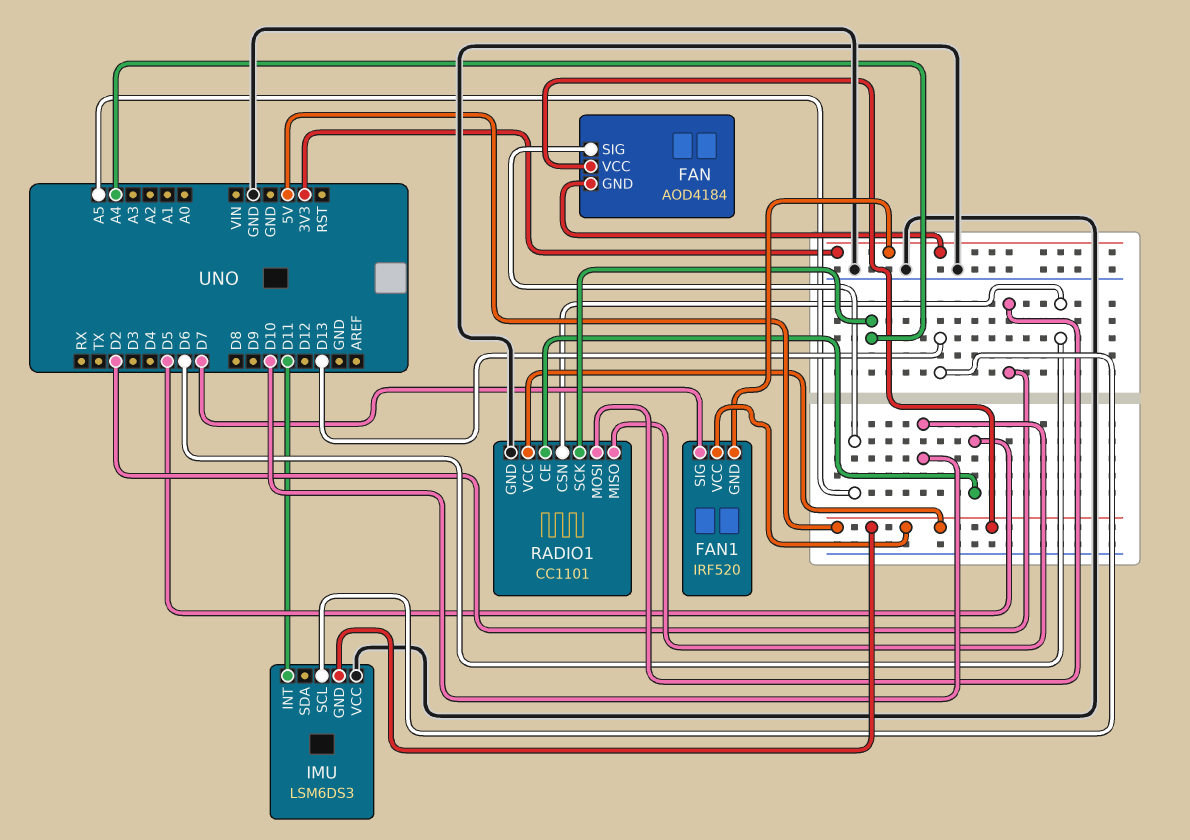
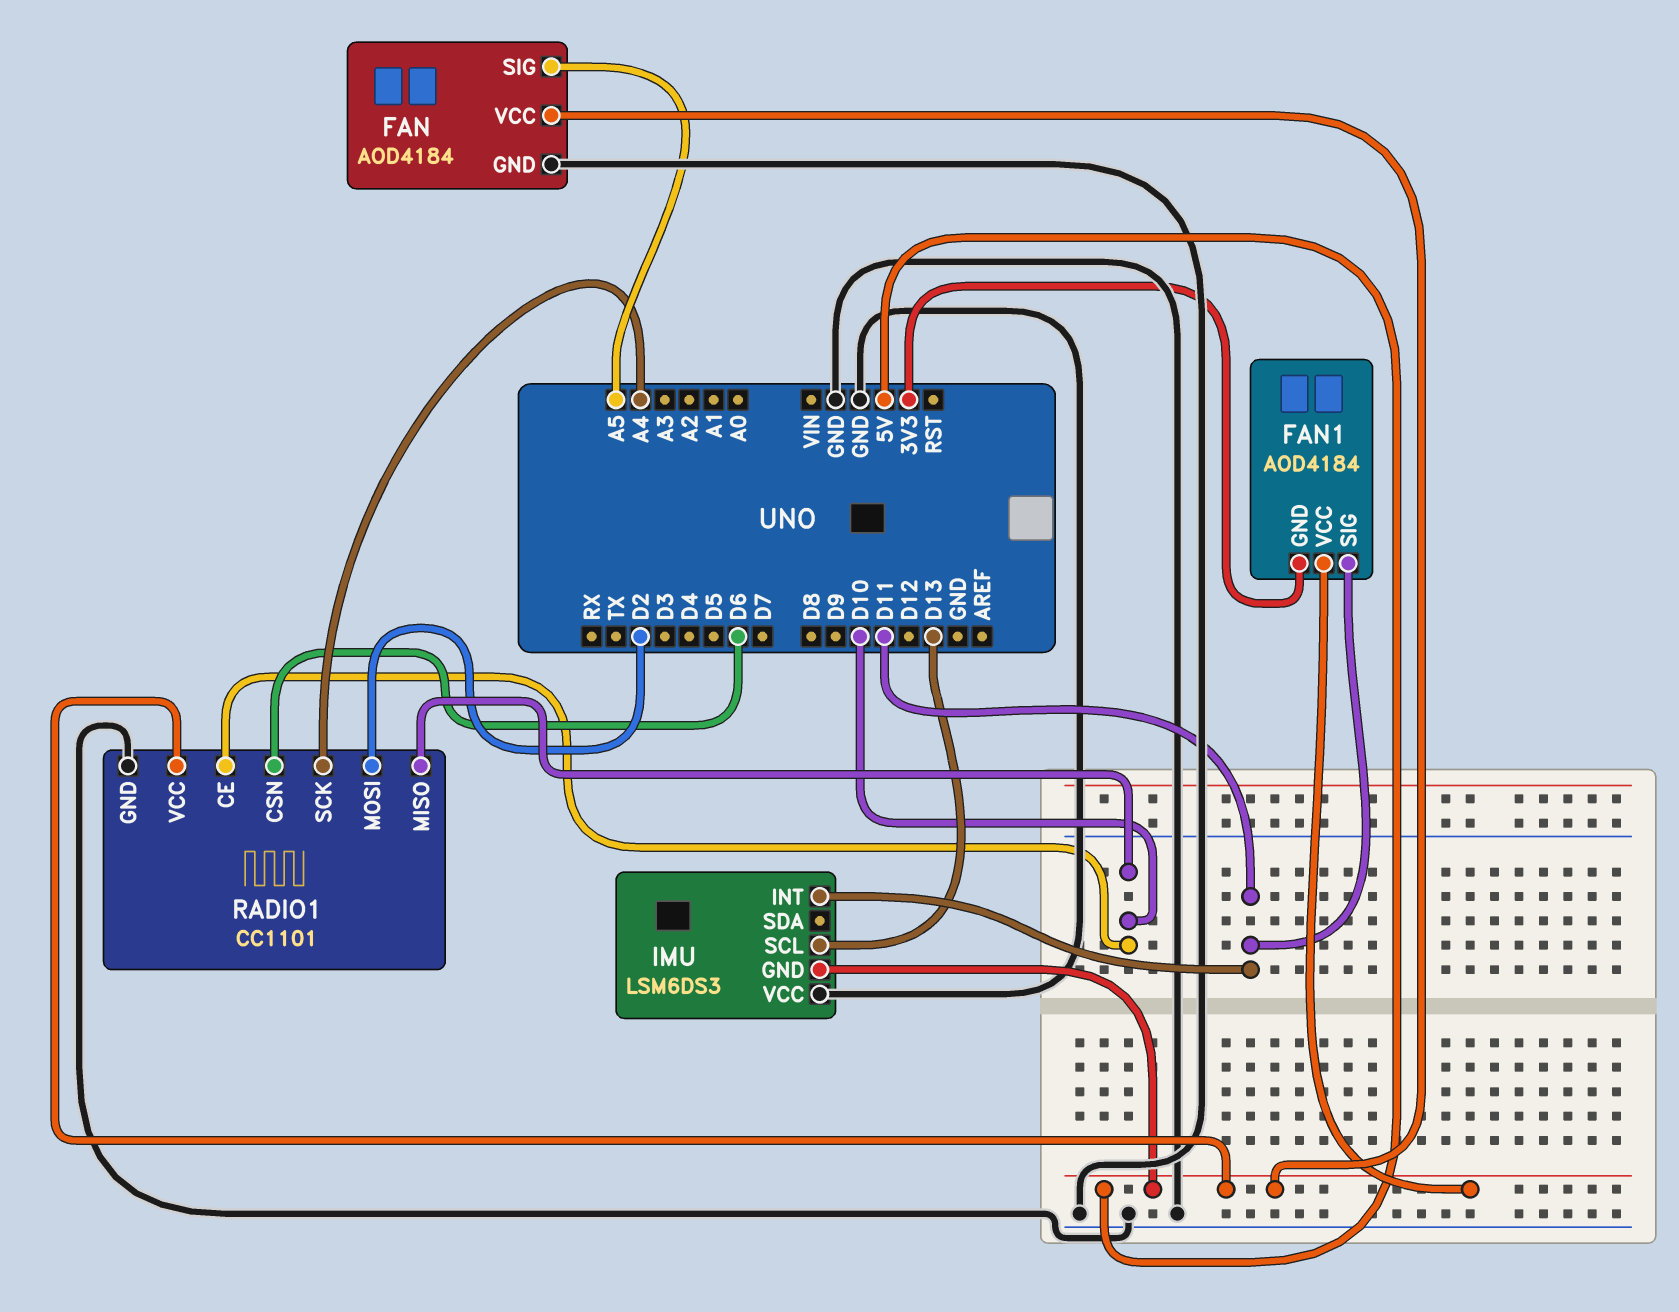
FAN pin GND: 3V3 -> GND
FAN1: IRF520 -> AOD4184
FAN1 pin SIG: D7 -> D11
RADIO1 pin CE: D5 -> D10

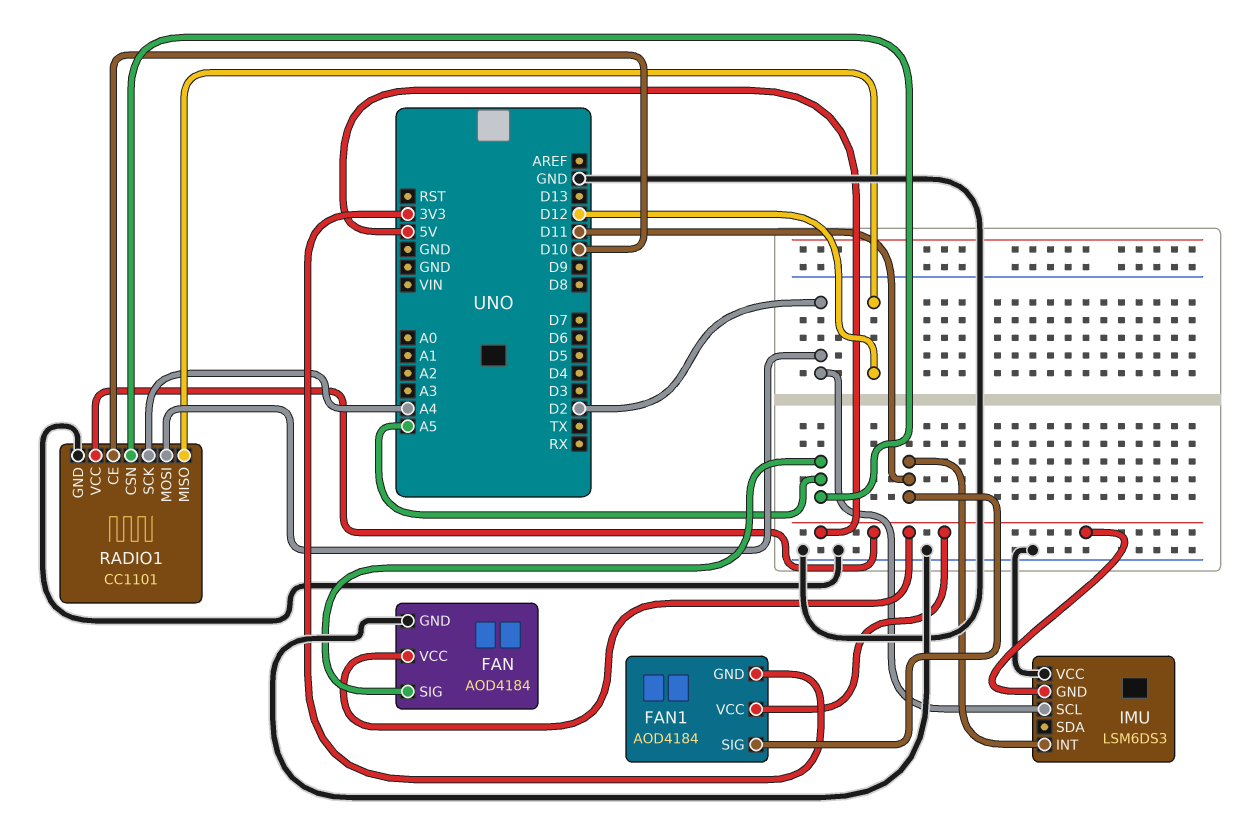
IMU pin SCL: D13 -> D2
RADIO1 pin CSN: D6 -> A5
RADIO1 pin MISO: D10 -> D12

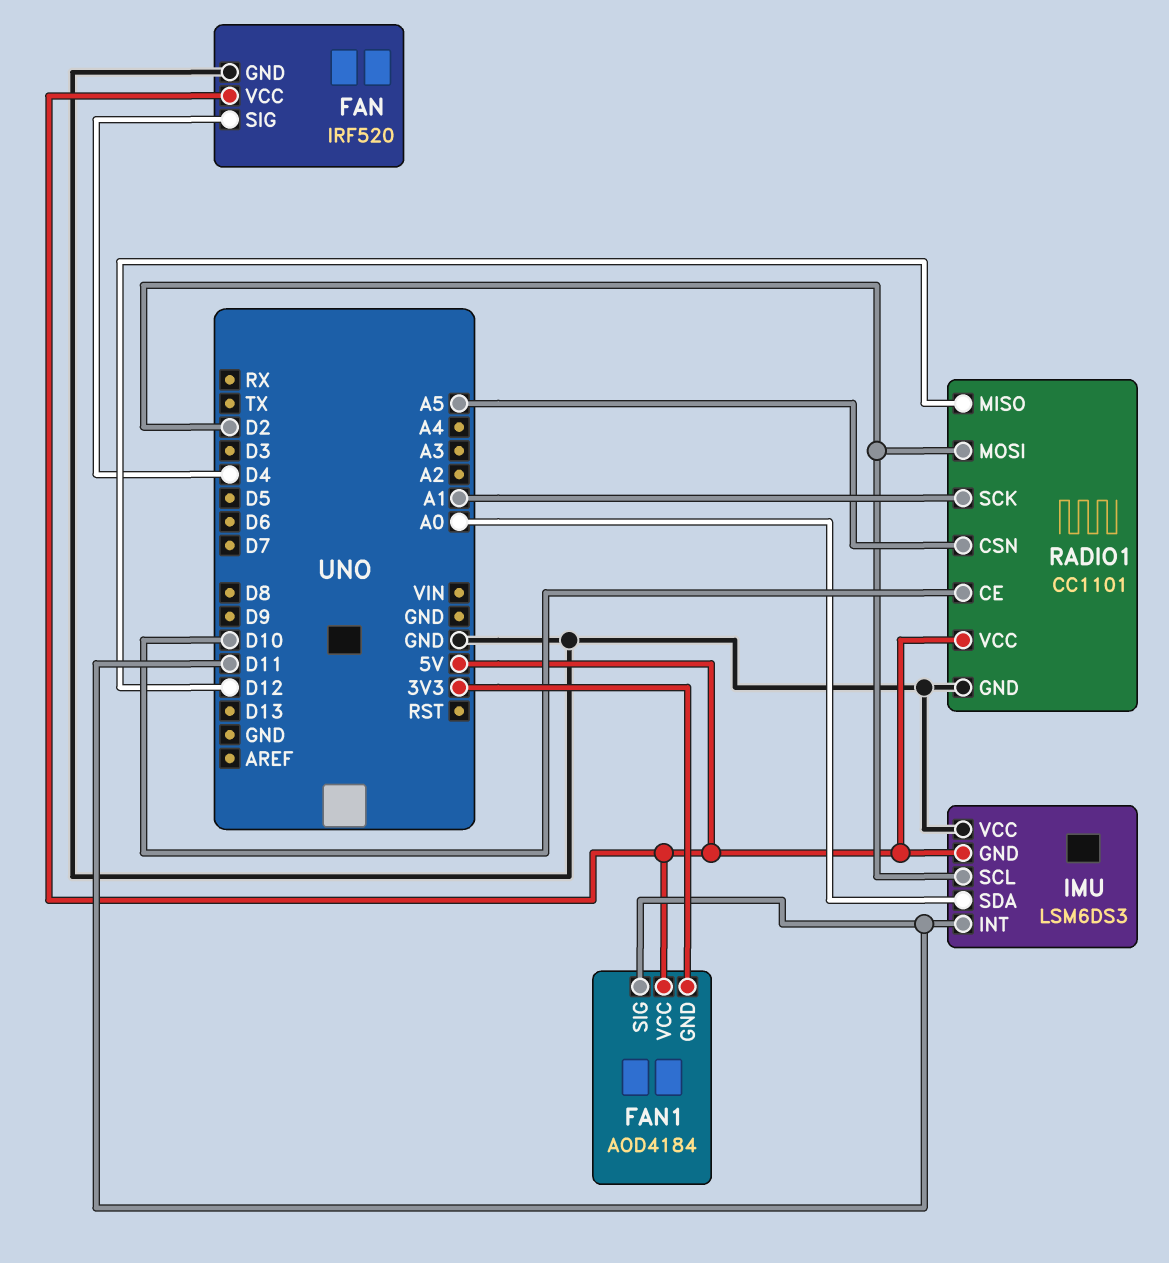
FAN: AOD4184 -> IRF520
FAN pin SIG: A5 -> D4
IMU pin SDA: none -> A0
RADIO1 pin SCK: A4 -> A1

